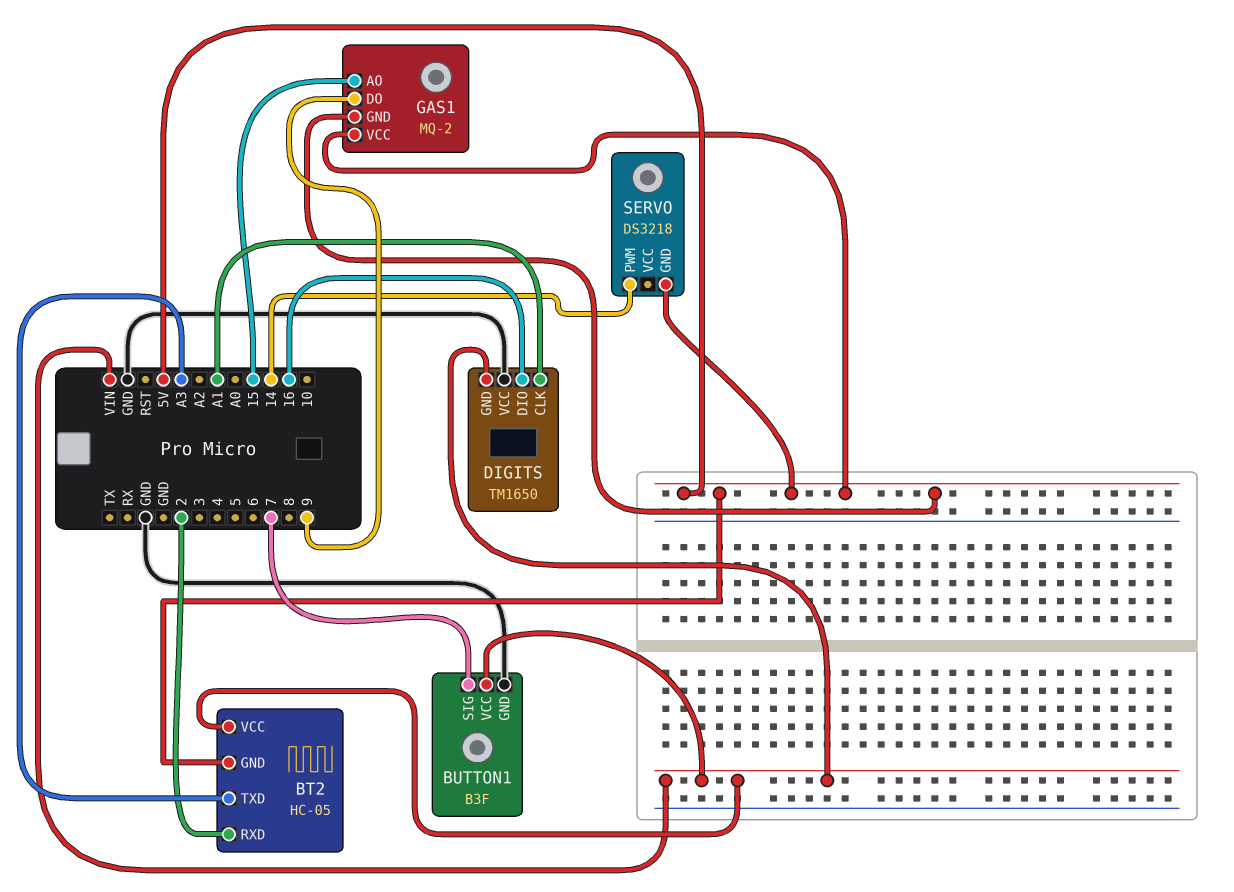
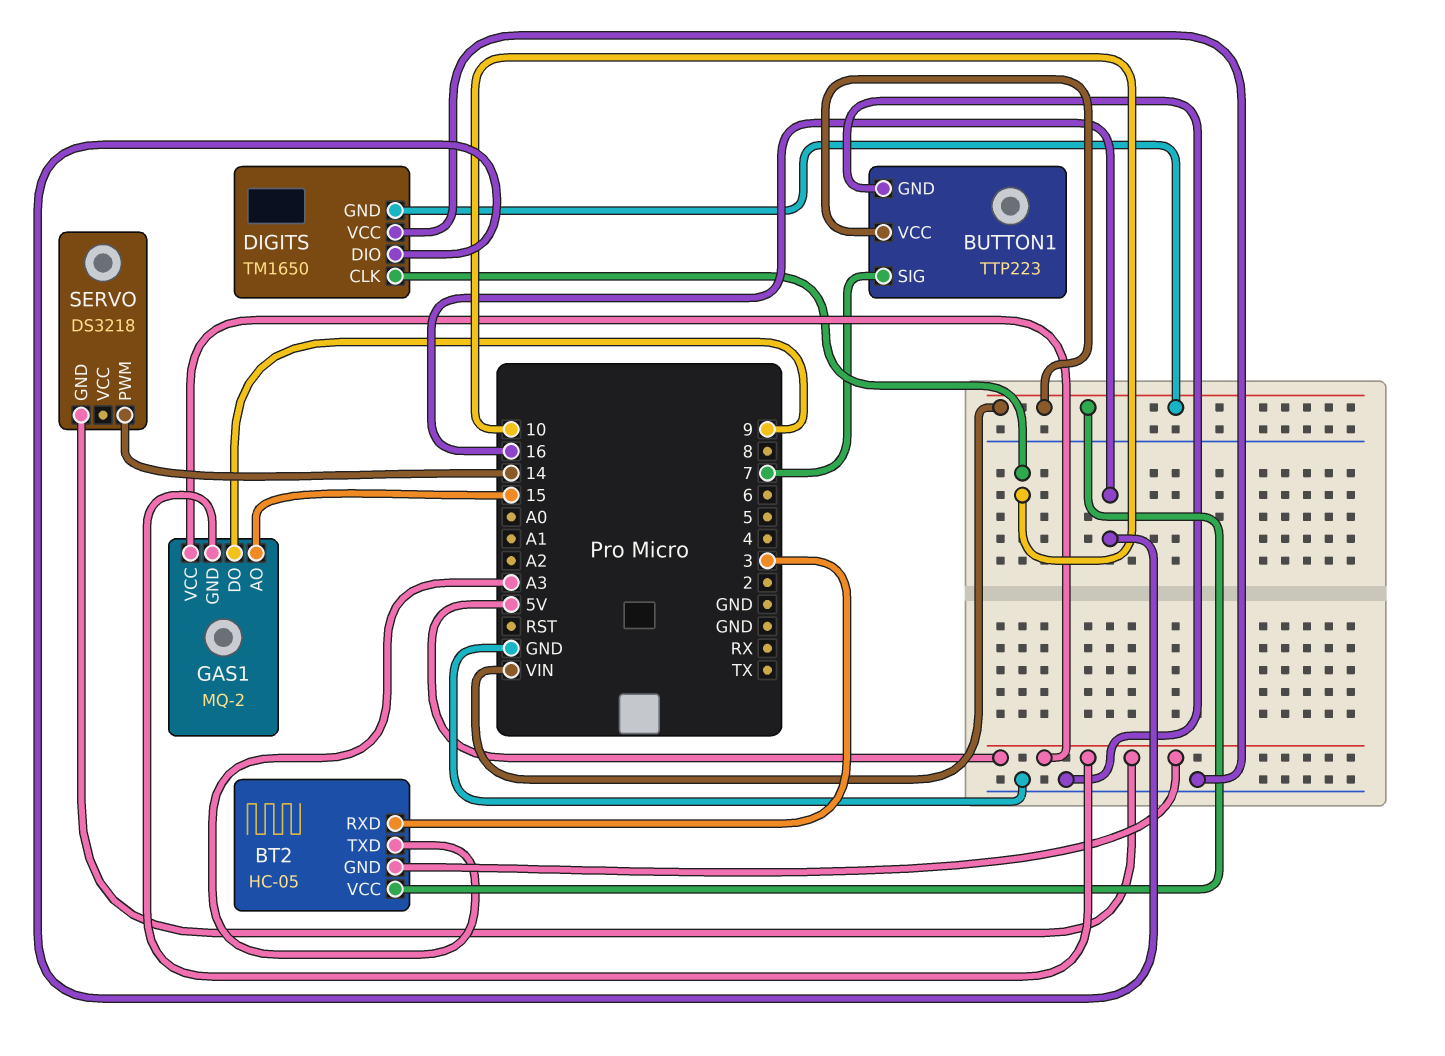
BT2 pin RXD: 2 -> 3
BUTTON1: B3F -> TTP223
DIGITS pin CLK: A1 -> 10

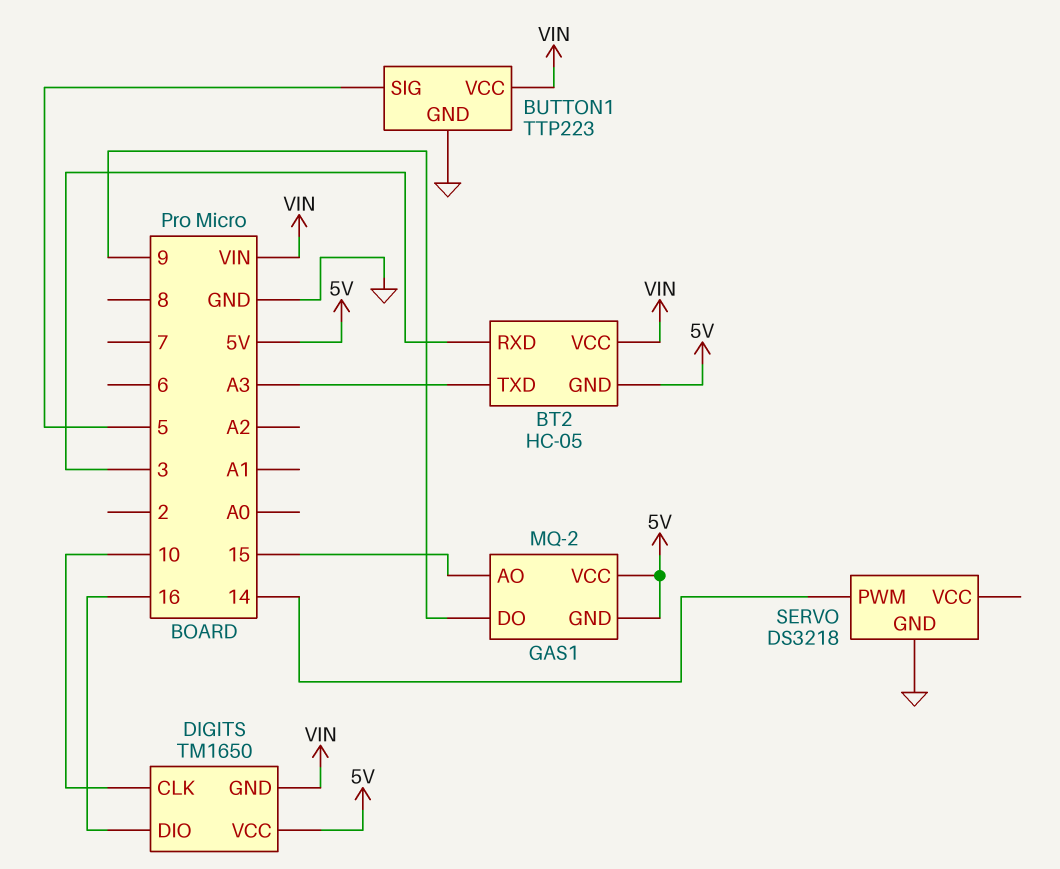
BUTTON1 pin SIG: 7 -> 5
DIGITS pin VCC: GND -> 5V
SERVO pin GND: 5V -> GND

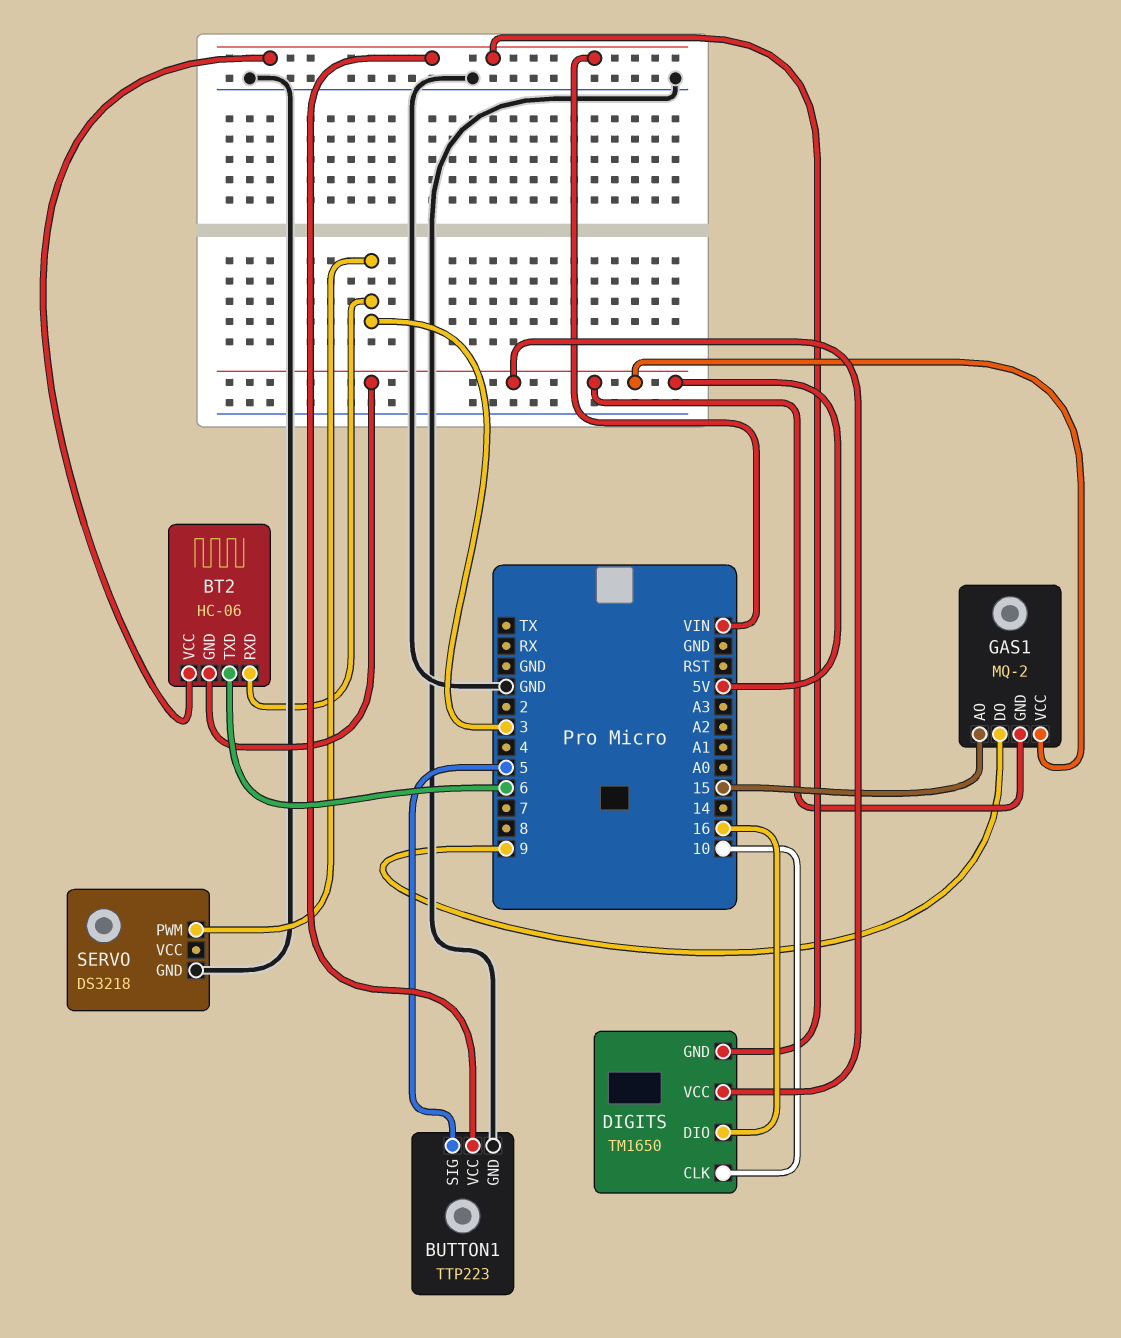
BT2: HC-05 -> HC-06
BT2 pin TXD: A3 -> 6
SERVO pin PWM: 14 -> 3

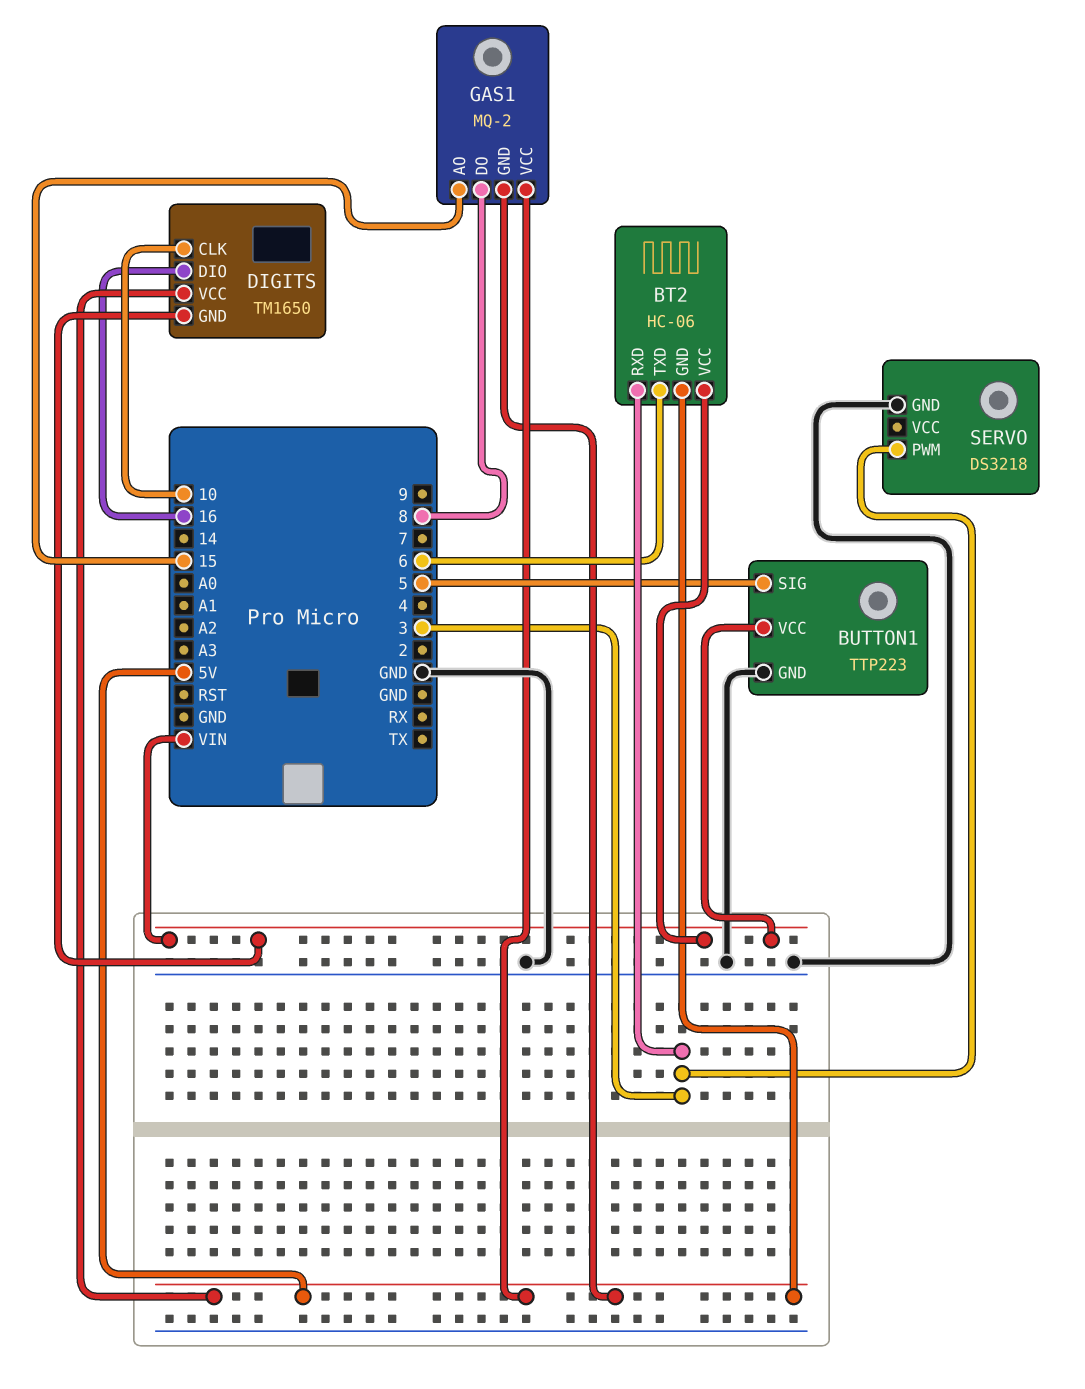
GAS1 pin DO: 9 -> 8

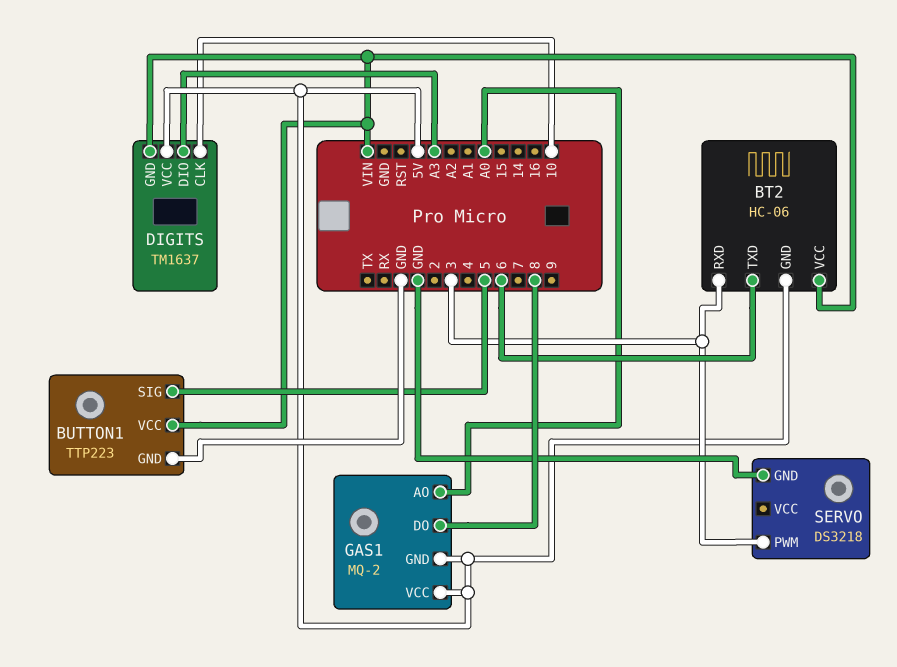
DIGITS: TM1650 -> TM1637
DIGITS pin DIO: 16 -> A3
GAS1 pin AO: 15 -> A0

